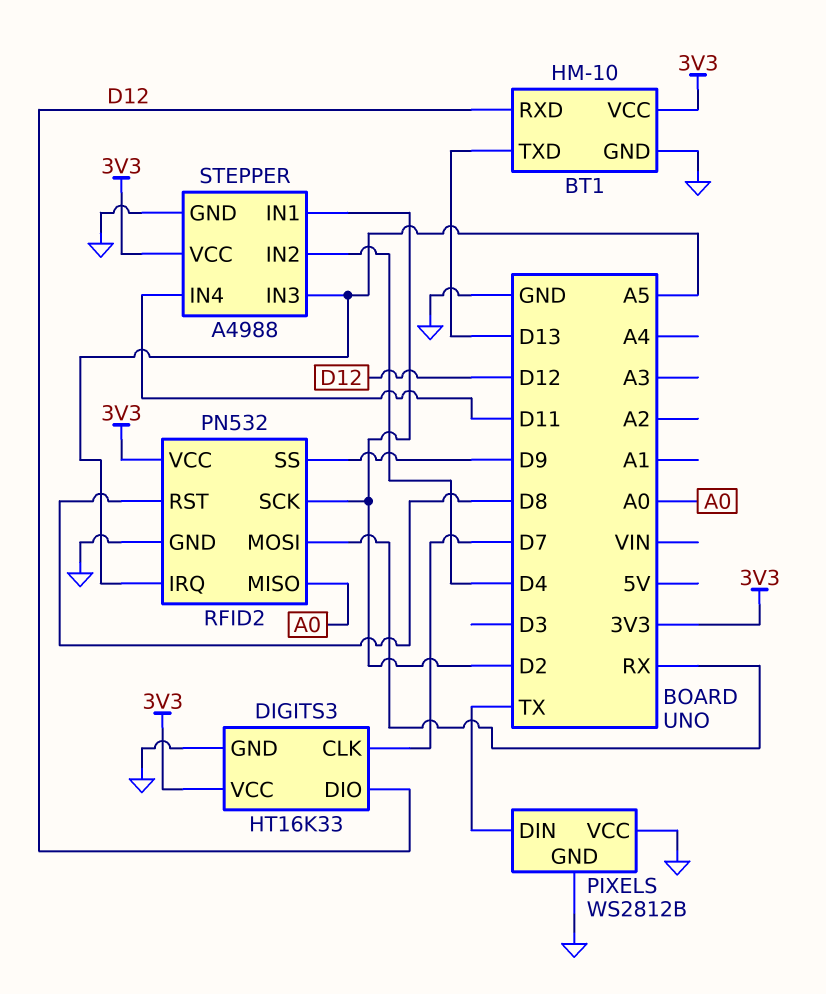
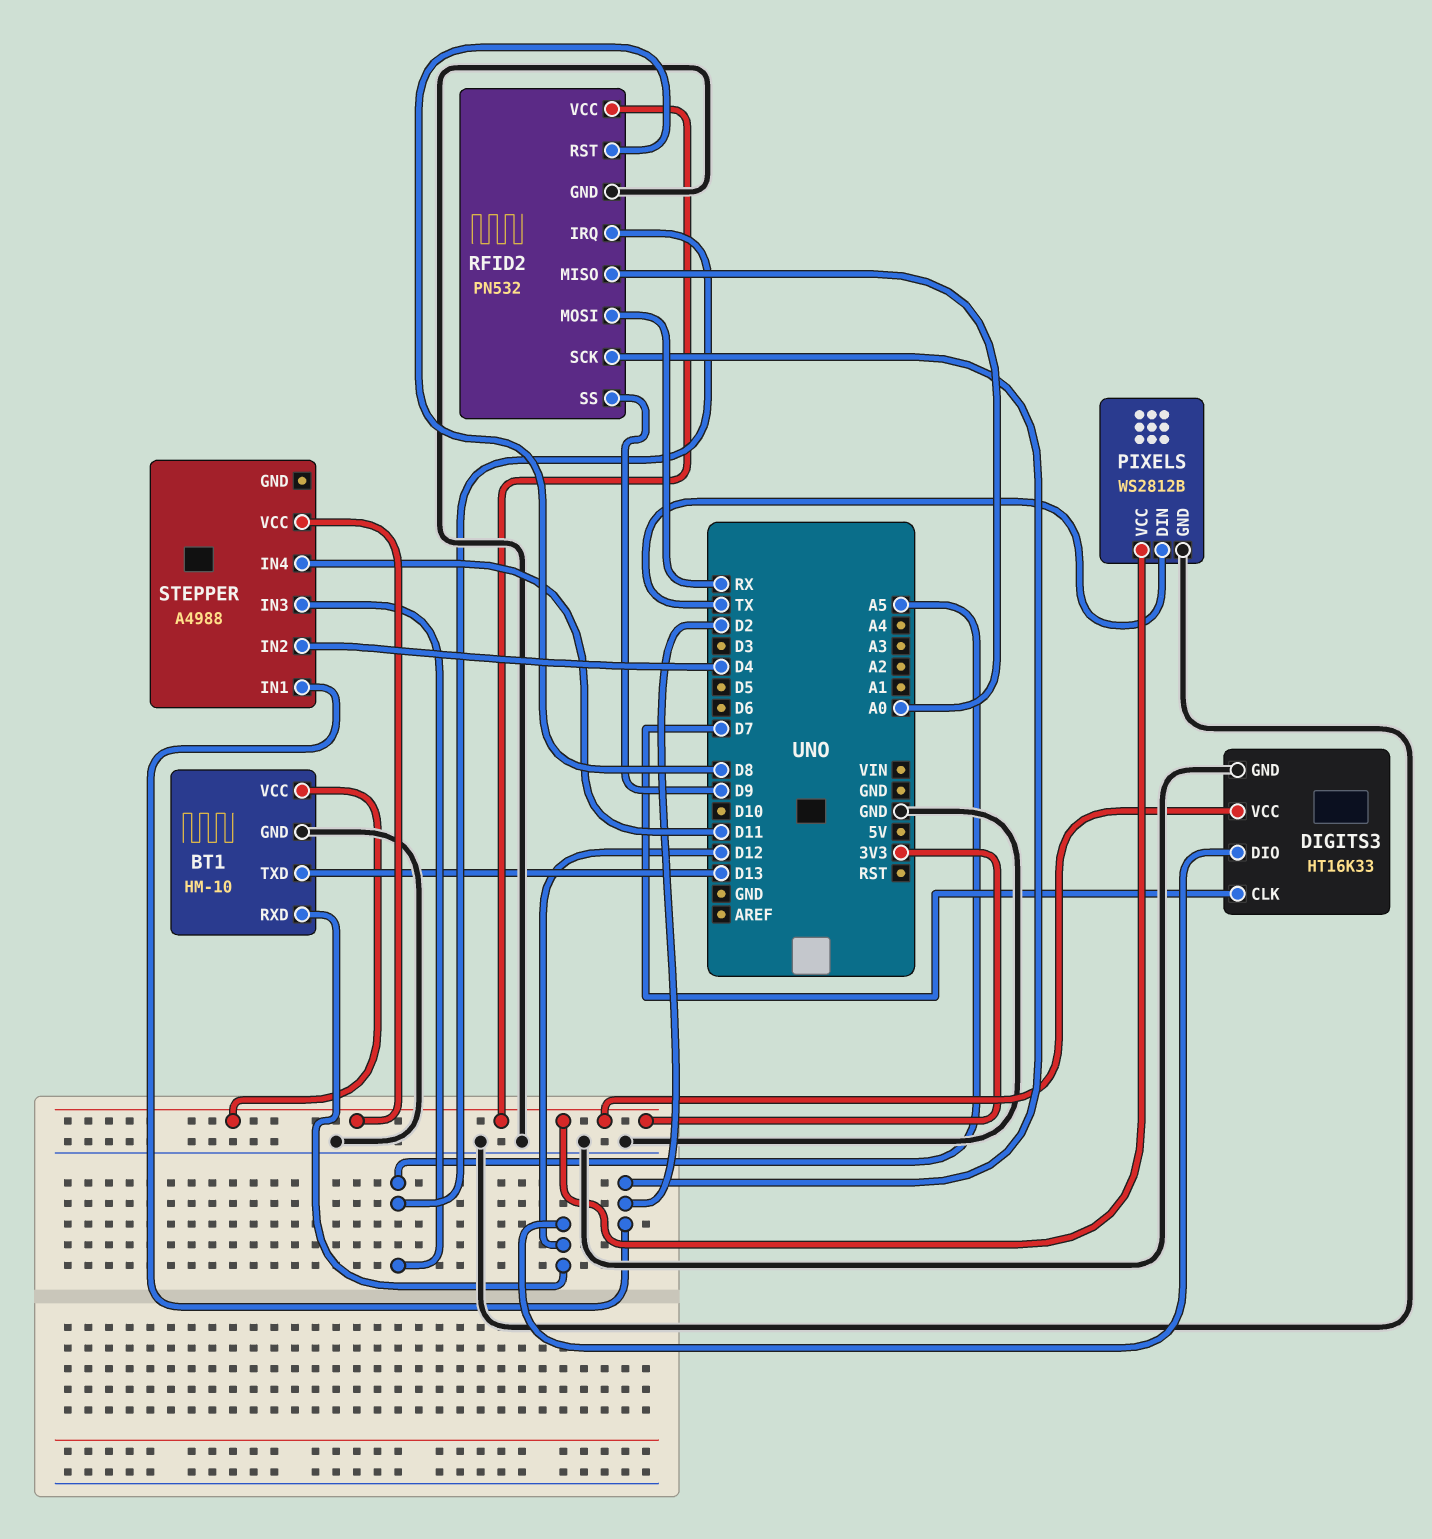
PIXELS pin VCC: GND -> 3V3
STEPPER pin GND: GND -> none

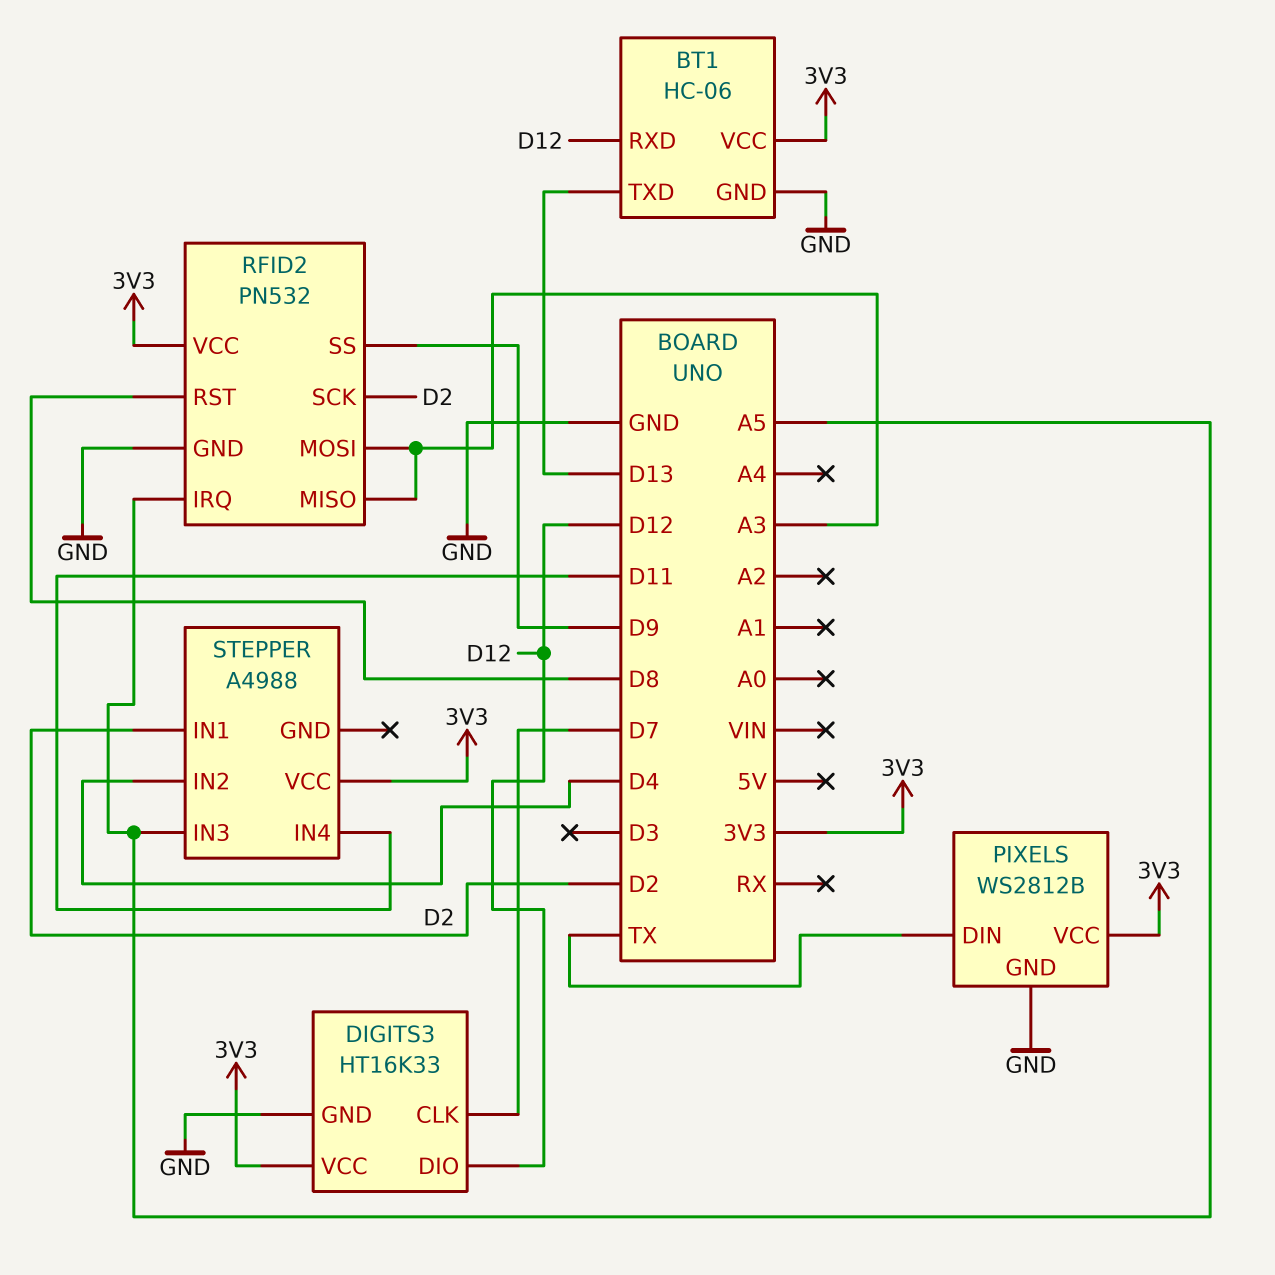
BT1: HM-10 -> HC-06
RFID2 pin MISO: A0 -> A3
RFID2 pin MOSI: RX -> A3

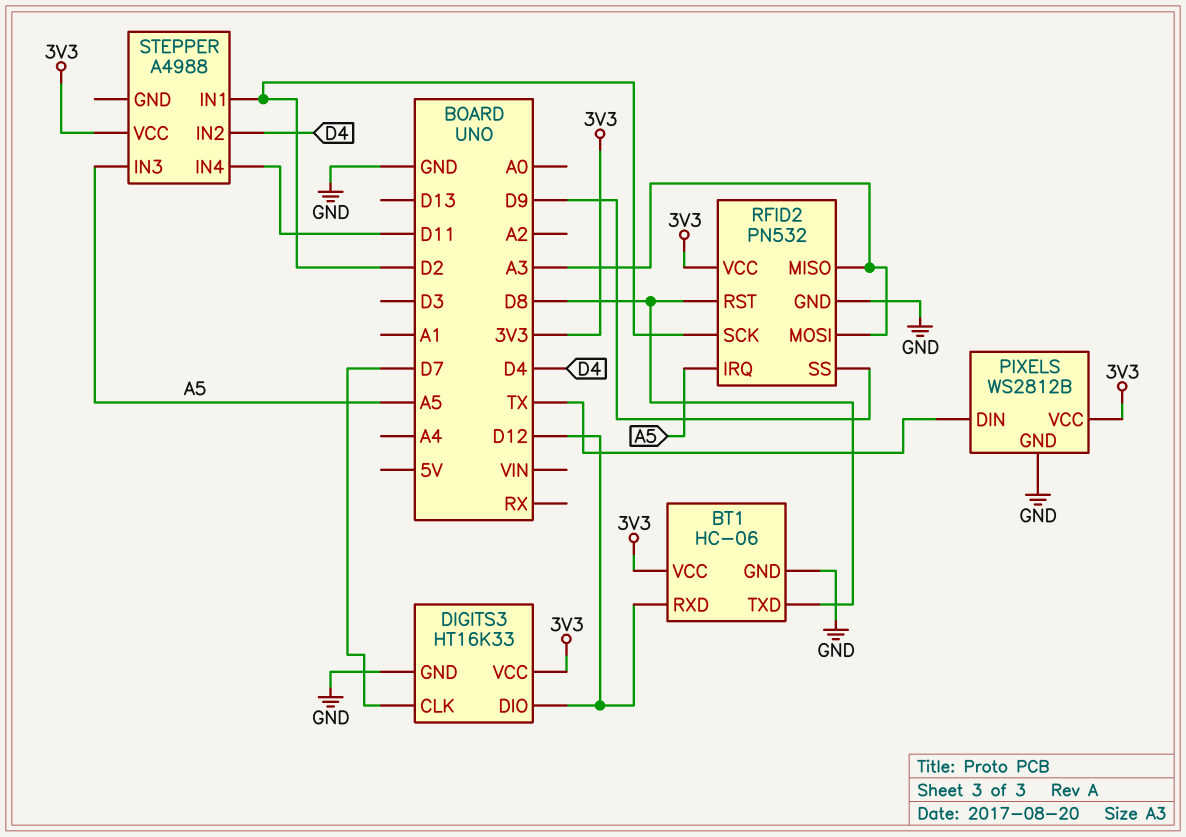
BT1 pin TXD: D13 -> D8

